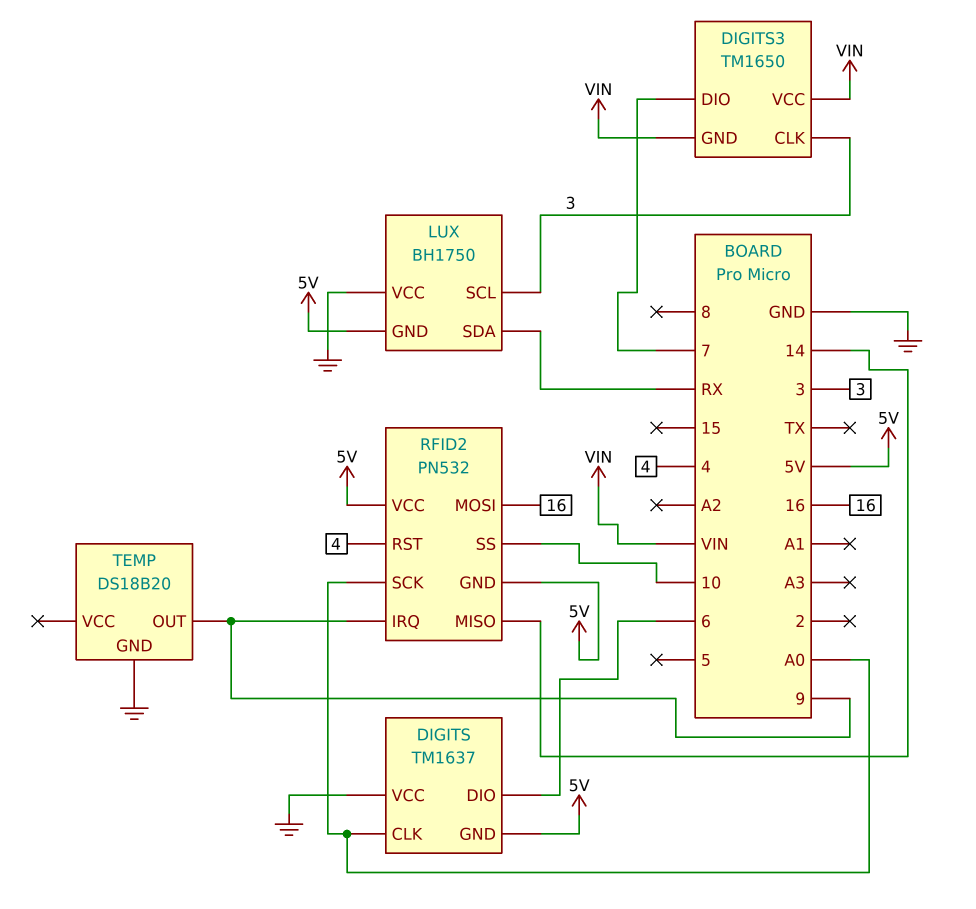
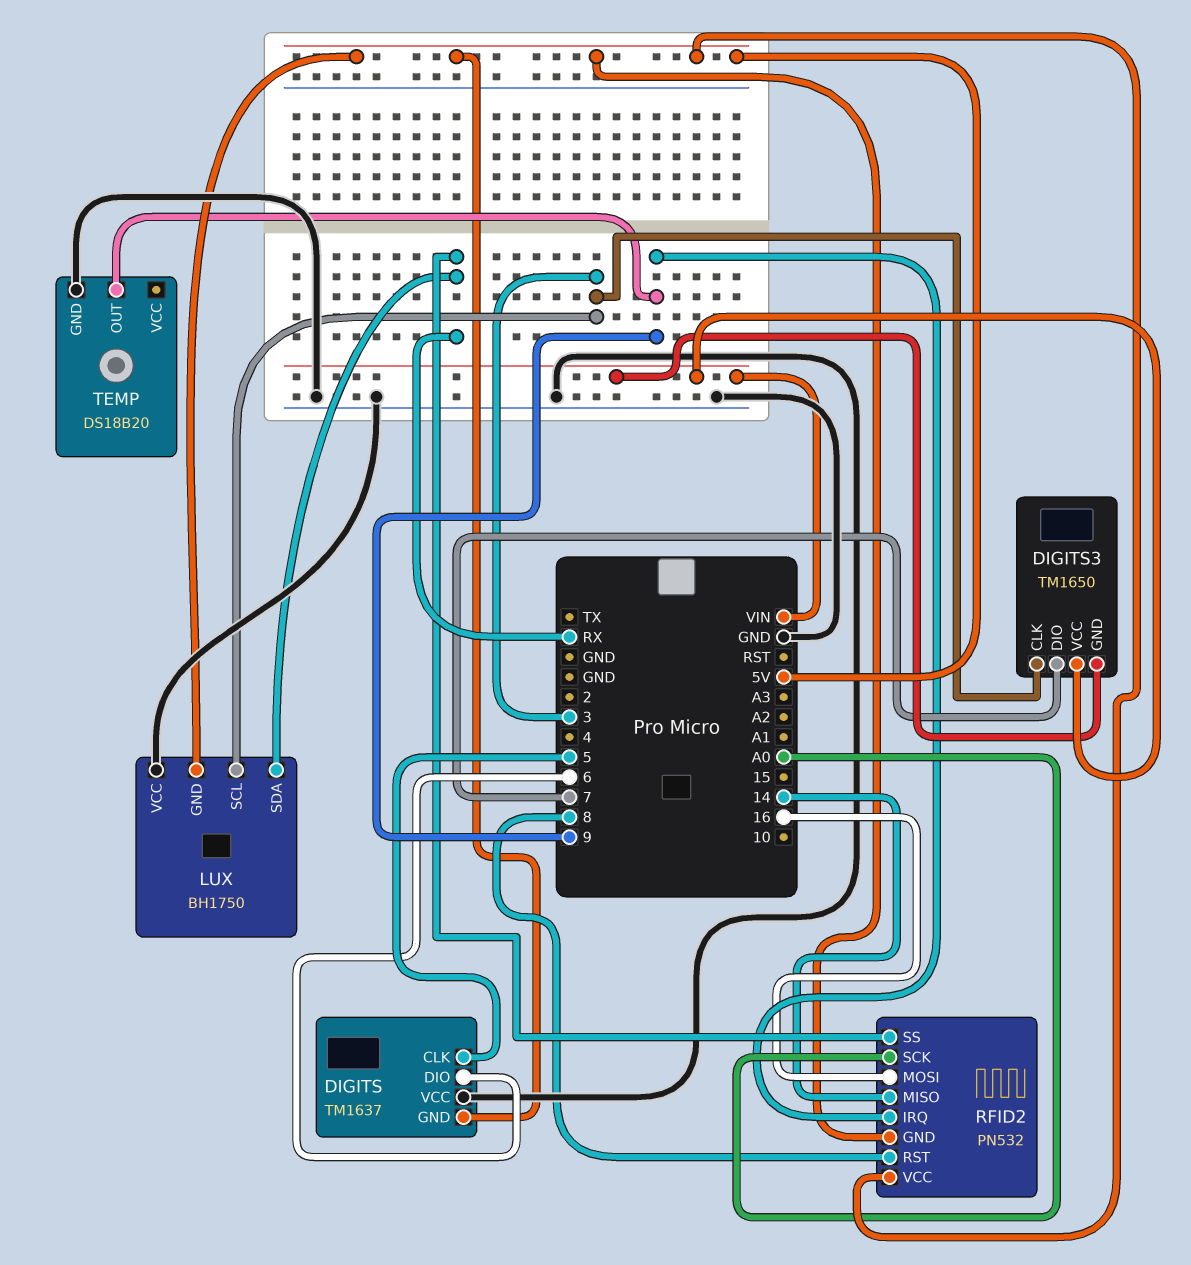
DIGITS pin CLK: A0 -> 5
RFID2 pin RST: 4 -> 8
RFID2 pin SS: 10 -> RX

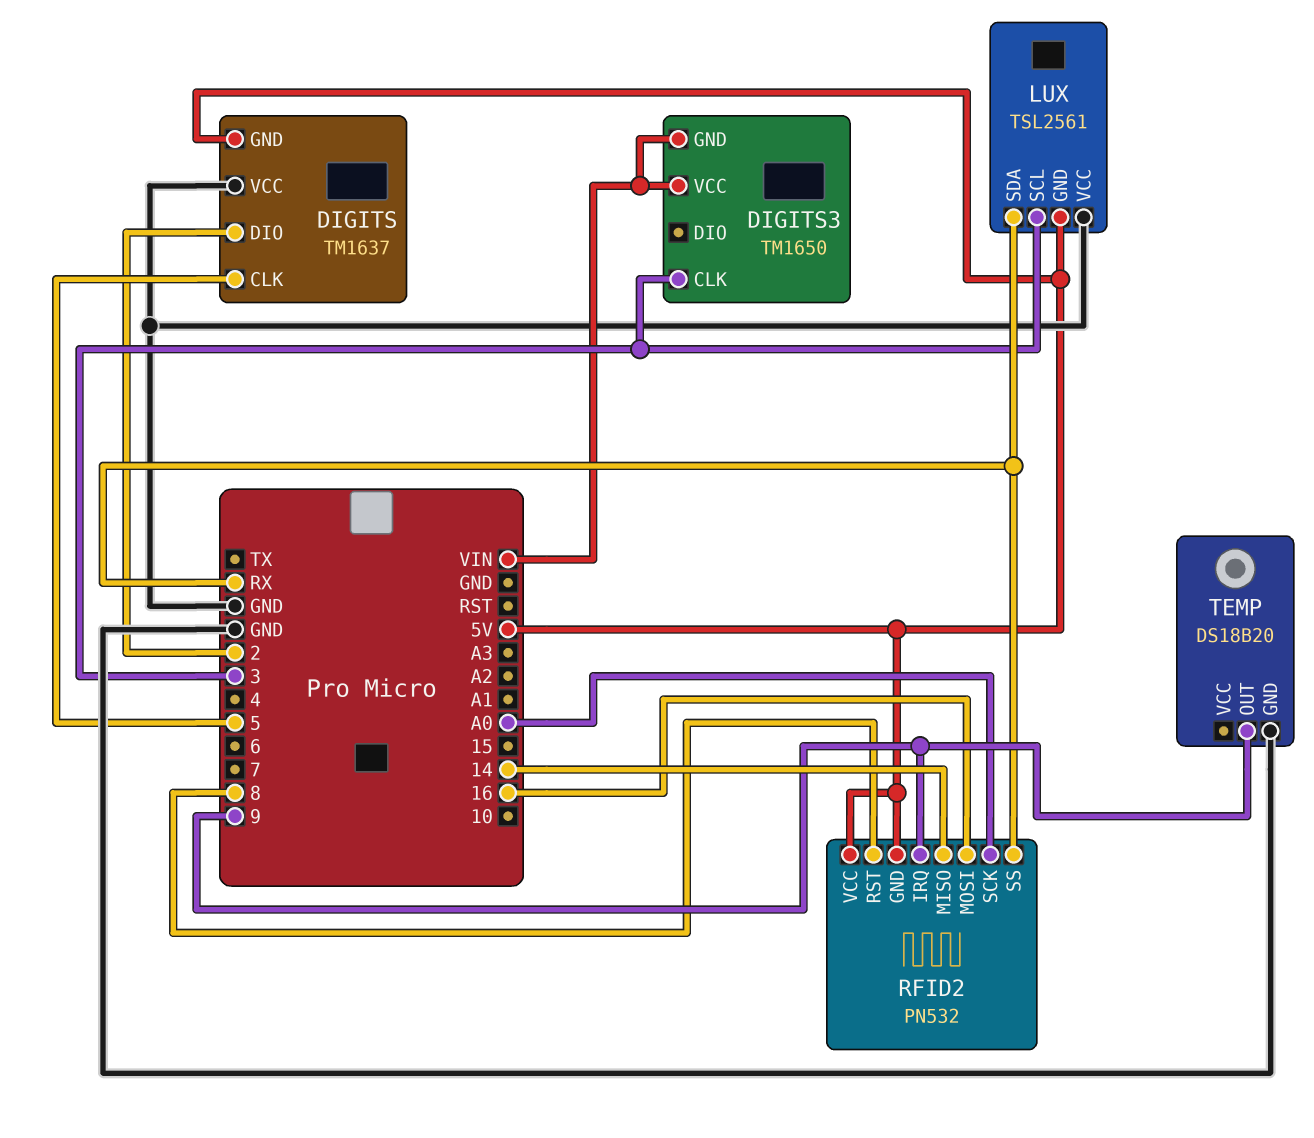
DIGITS pin DIO: 6 -> 2
DIGITS3 pin DIO: 7 -> none
LUX: BH1750 -> TSL2561

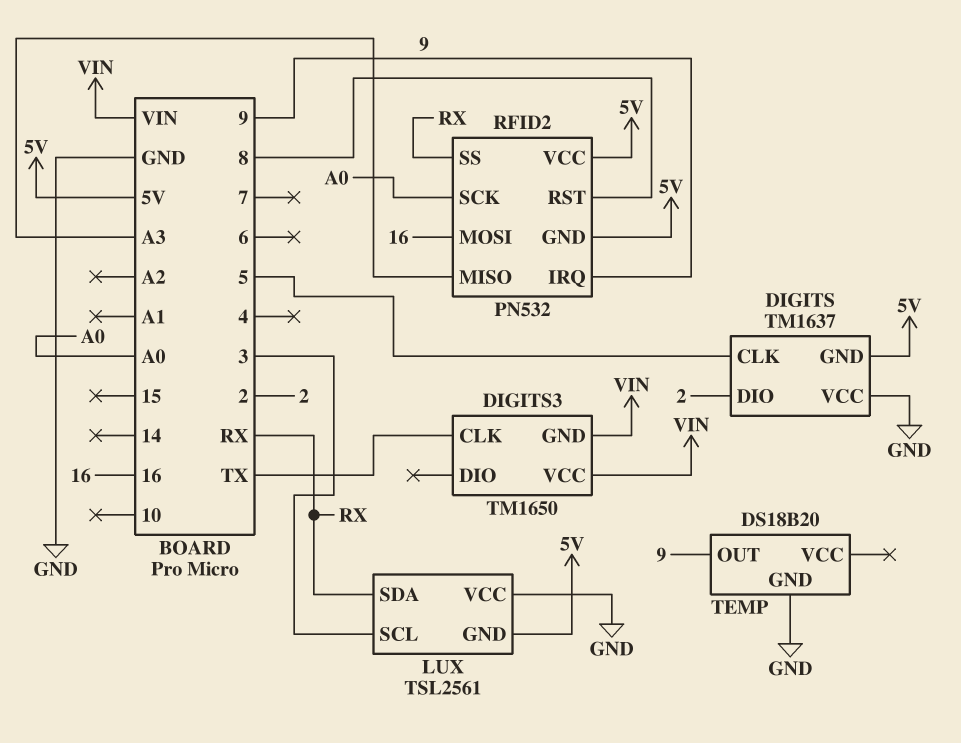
DIGITS3 pin CLK: 3 -> TX
RFID2 pin MISO: 14 -> A3

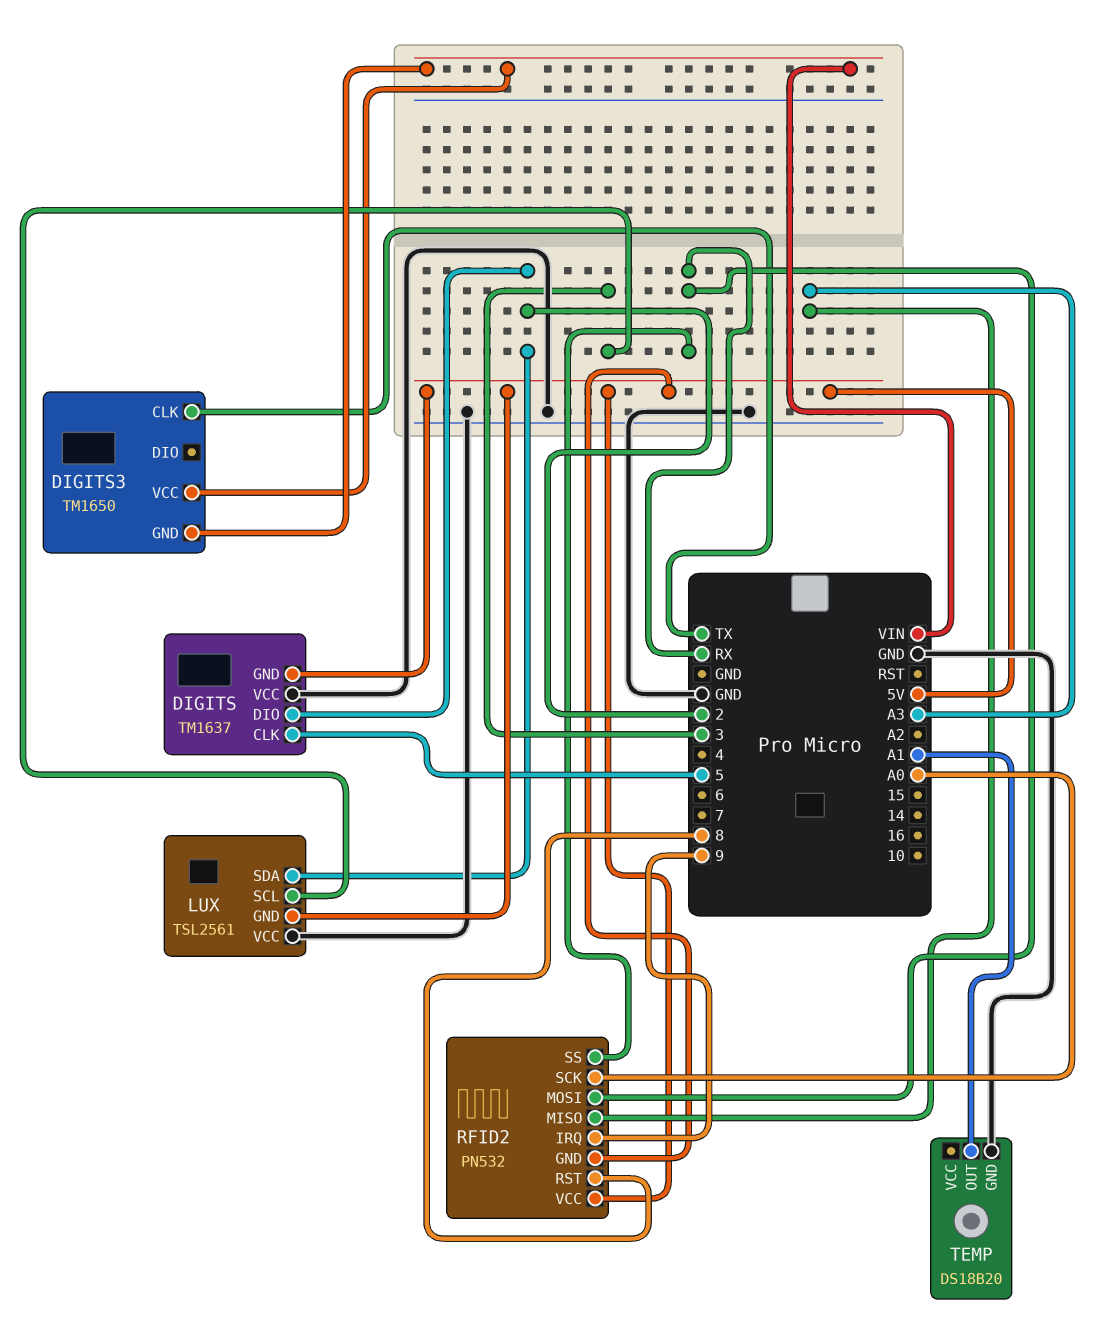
LUX pin SDA: RX -> 2
RFID2 pin MOSI: 16 -> RX
TEMP pin OUT: 9 -> A1

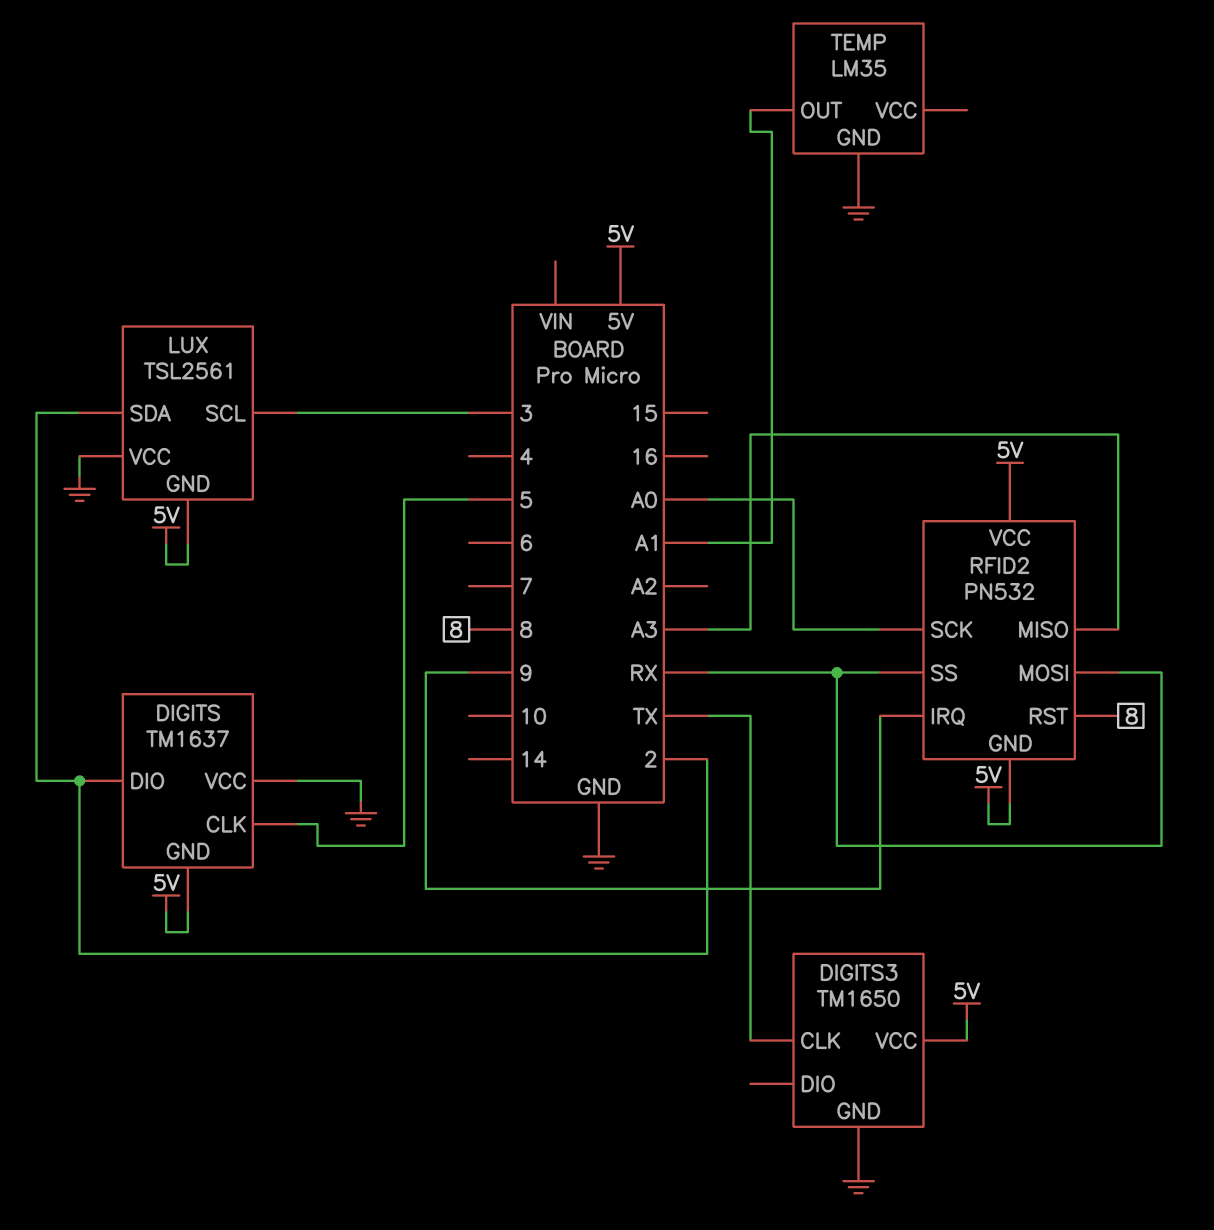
DIGITS3 pin GND: VIN -> GND
DIGITS3 pin VCC: VIN -> 5V
TEMP: DS18B20 -> LM35

